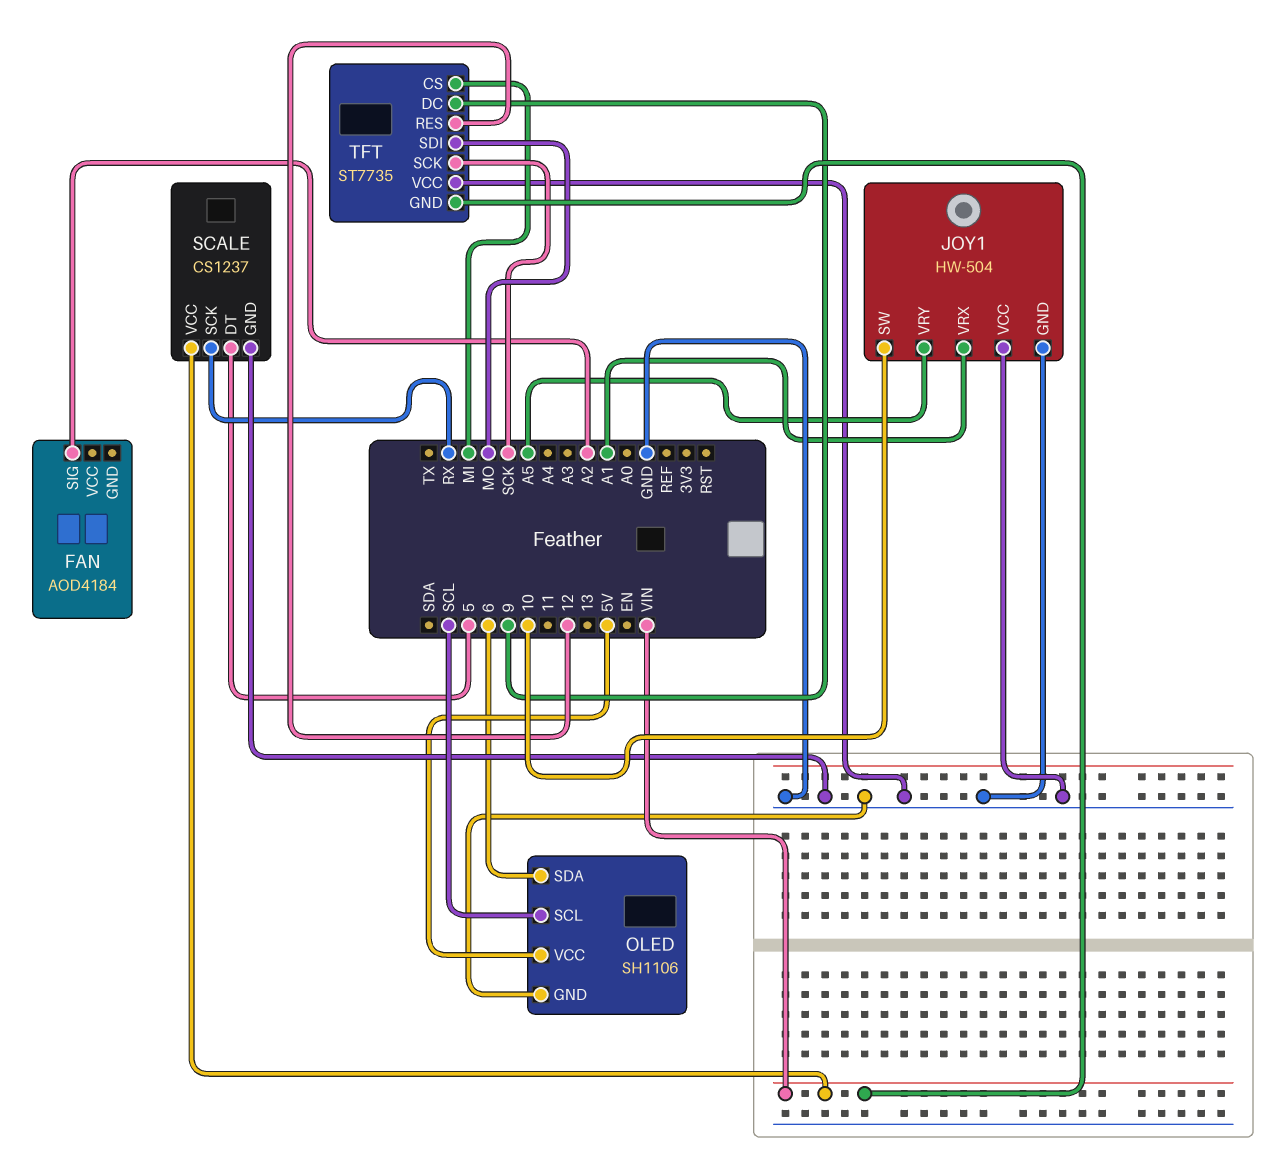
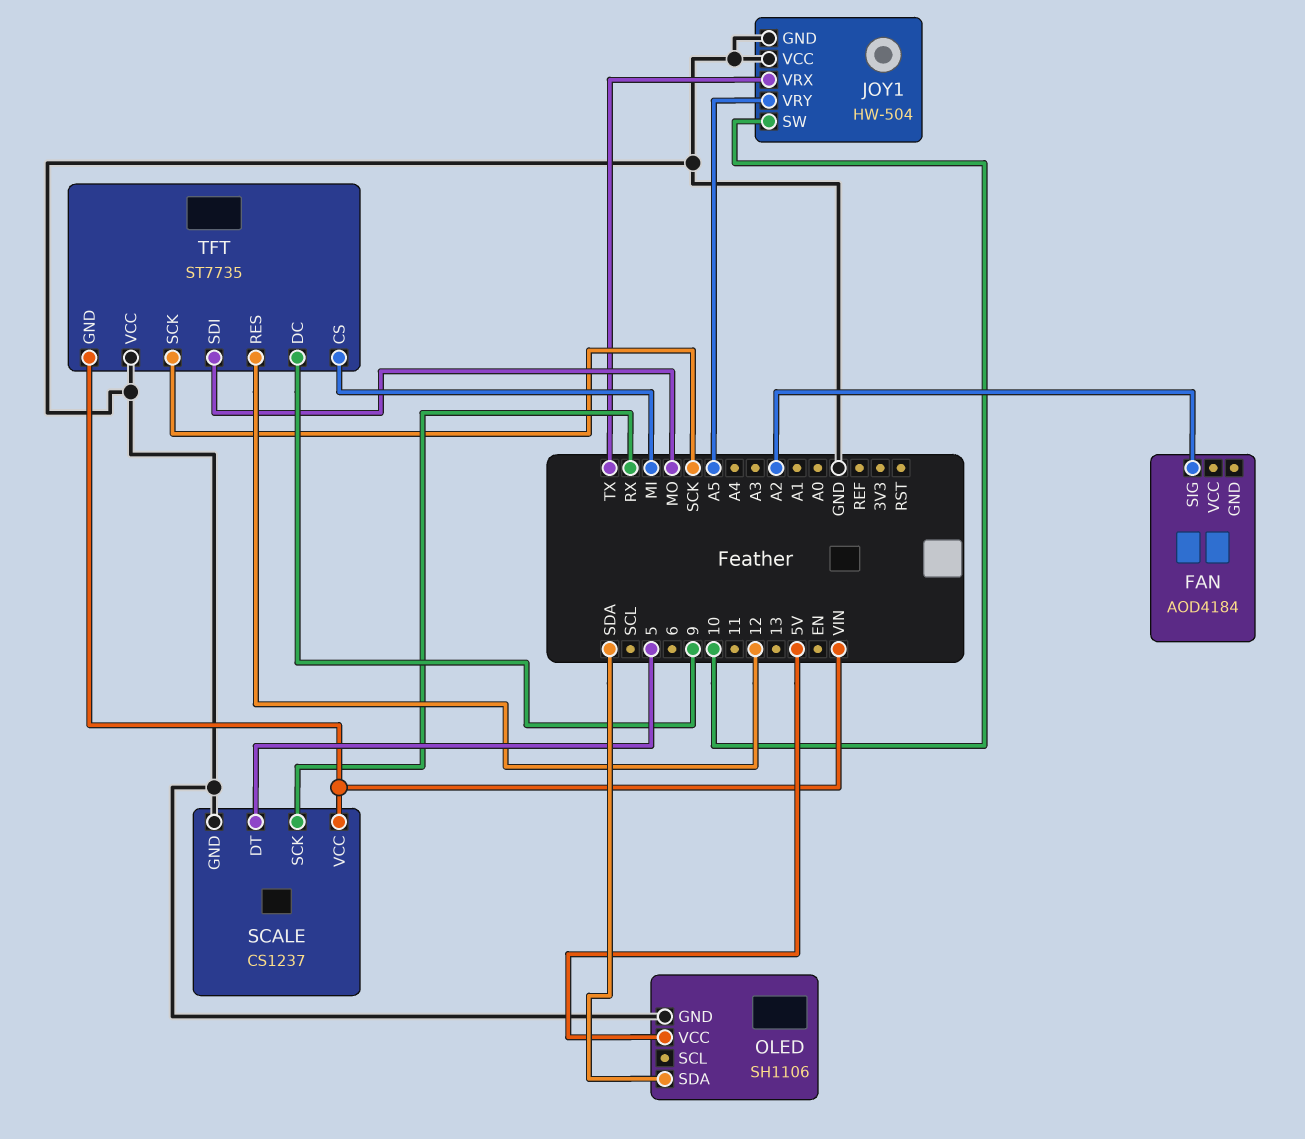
JOY1 pin VRX: A1 -> TX
OLED pin SCL: SCL -> none
OLED pin SDA: 6 -> SDA

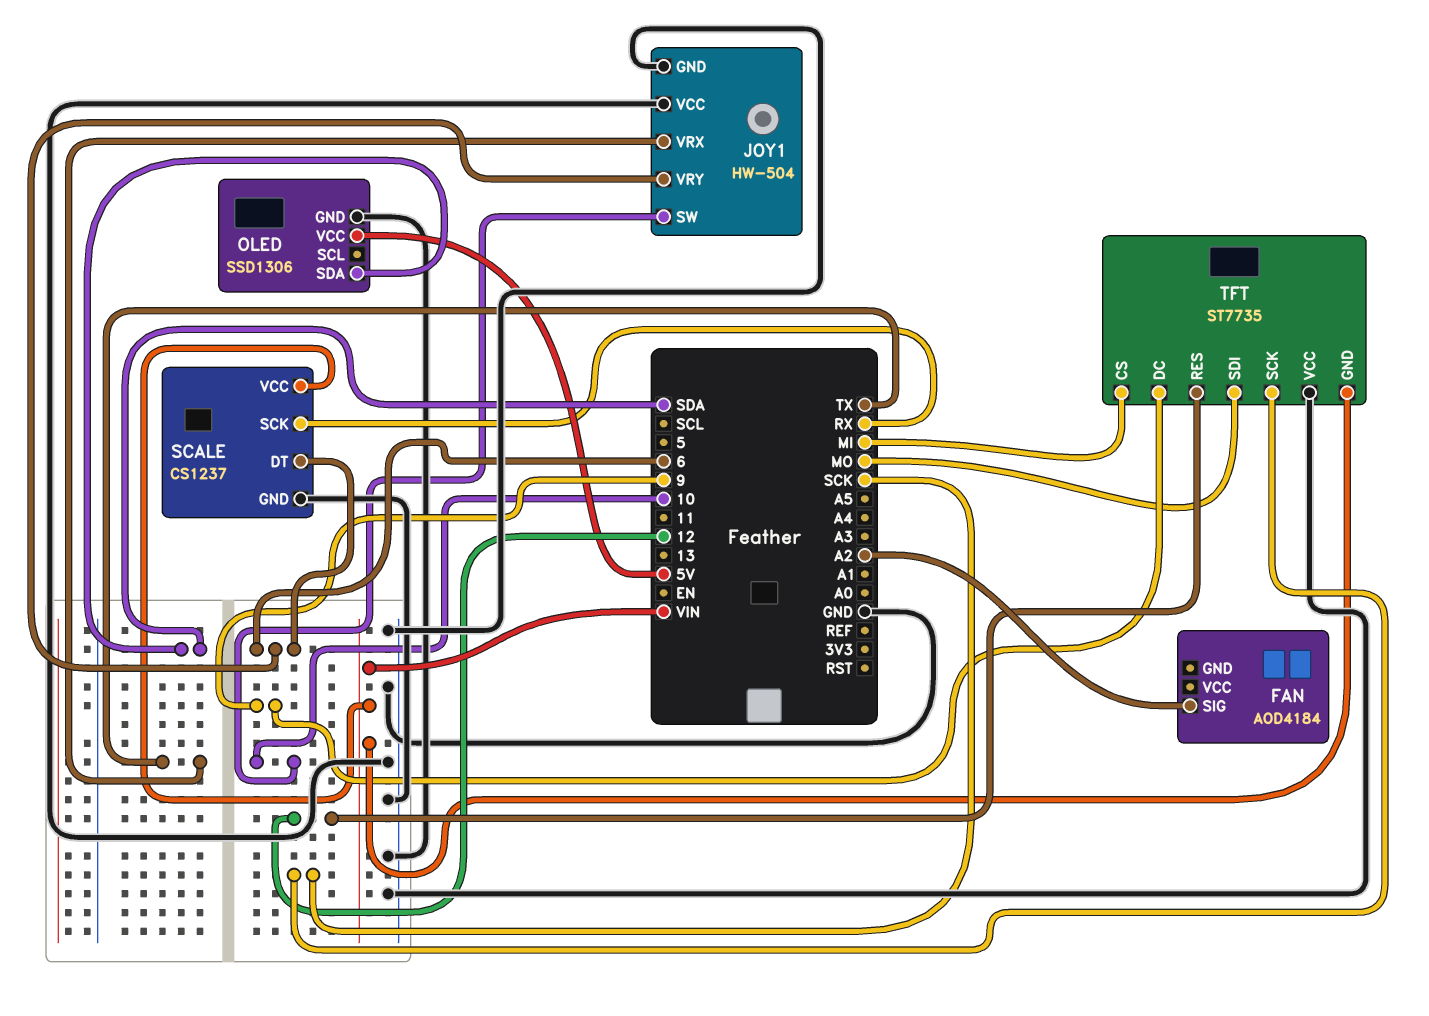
JOY1 pin VRY: A5 -> 6
OLED: SH1106 -> SSD1306
SCALE pin DT: 5 -> 6

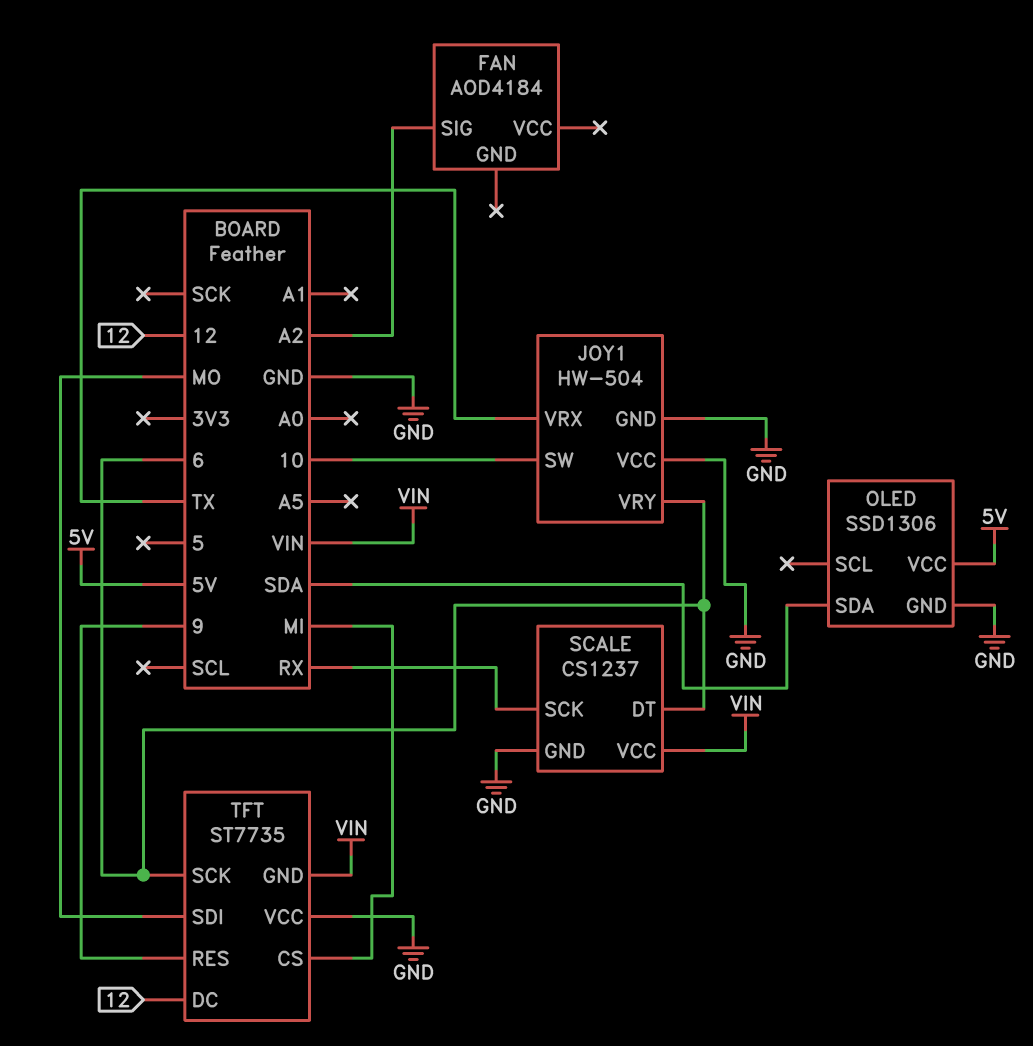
TFT pin DC: 9 -> 12
TFT pin RES: 12 -> 9
TFT pin SCK: SCK -> 6

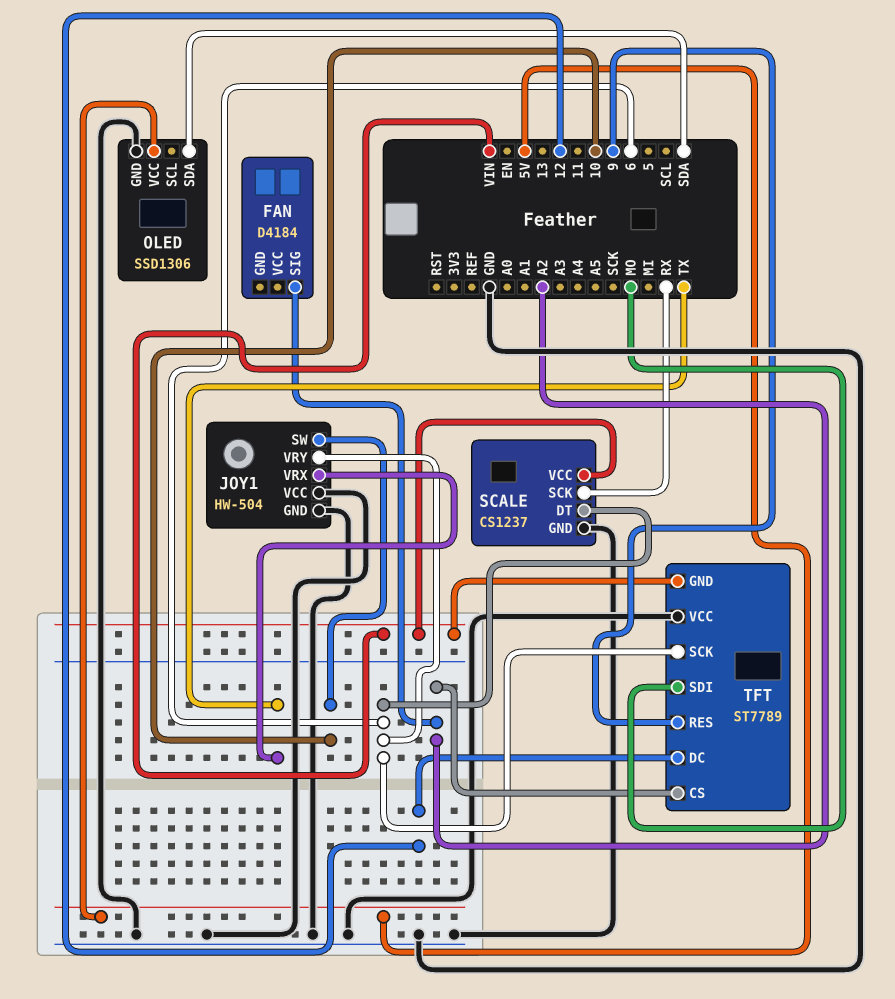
FAN: AOD4184 -> D4184
TFT: ST7735 -> ST7789
TFT pin CS: MI -> A2

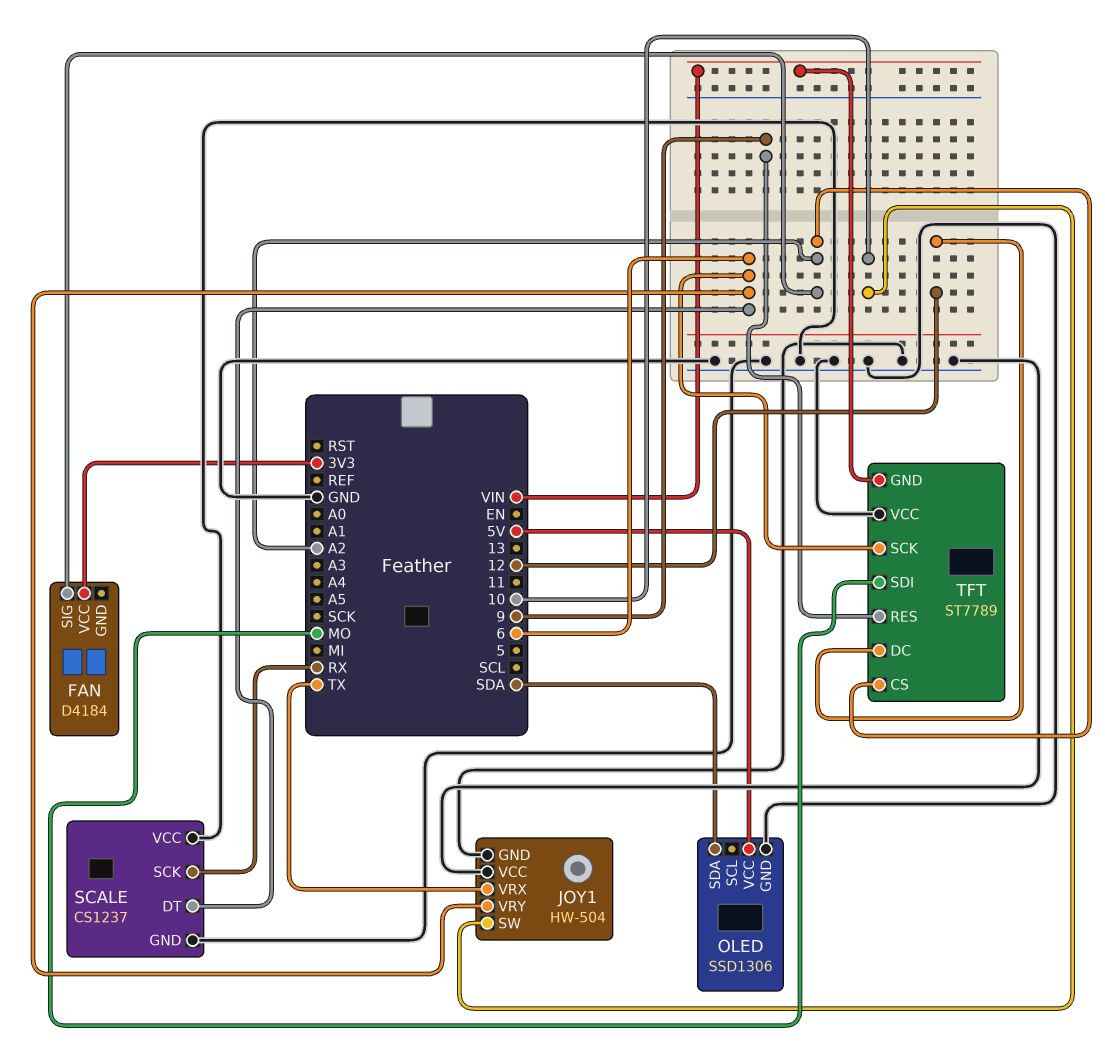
FAN pin VCC: none -> 3V3
SCALE pin VCC: VIN -> GND

